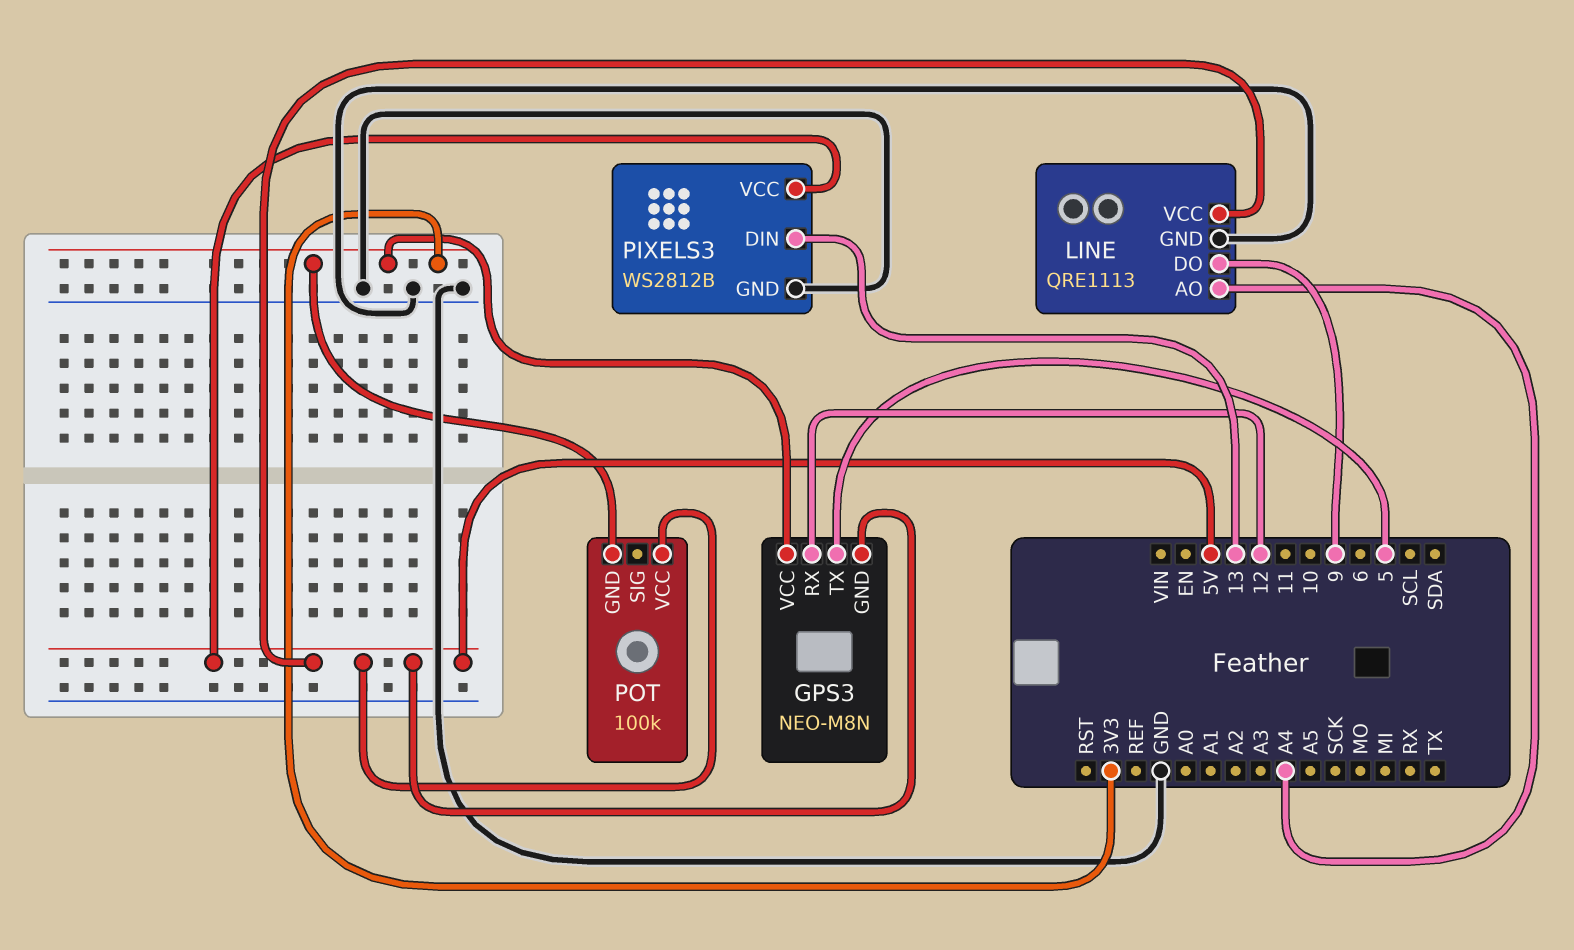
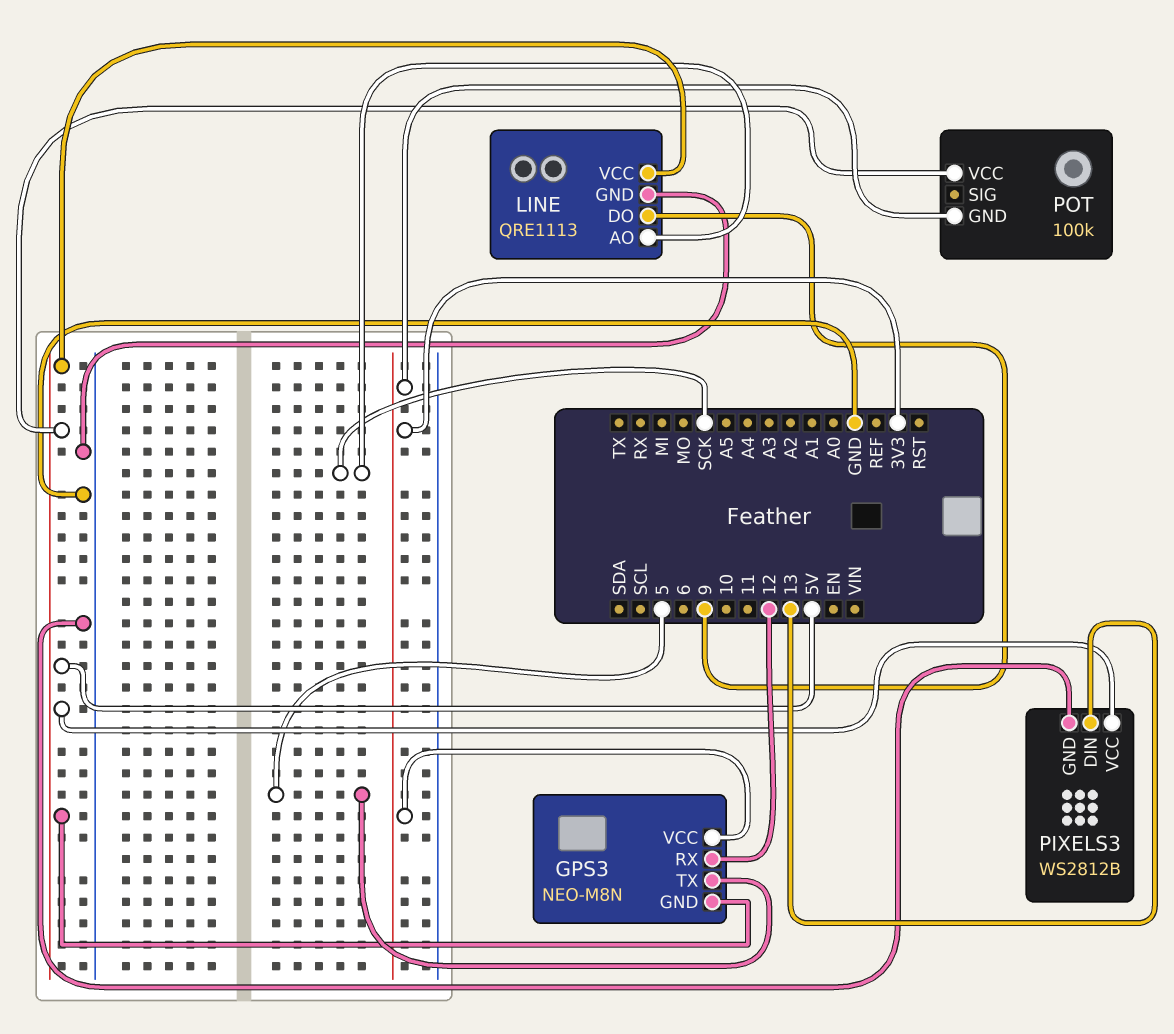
LINE pin AO: A4 -> SCK

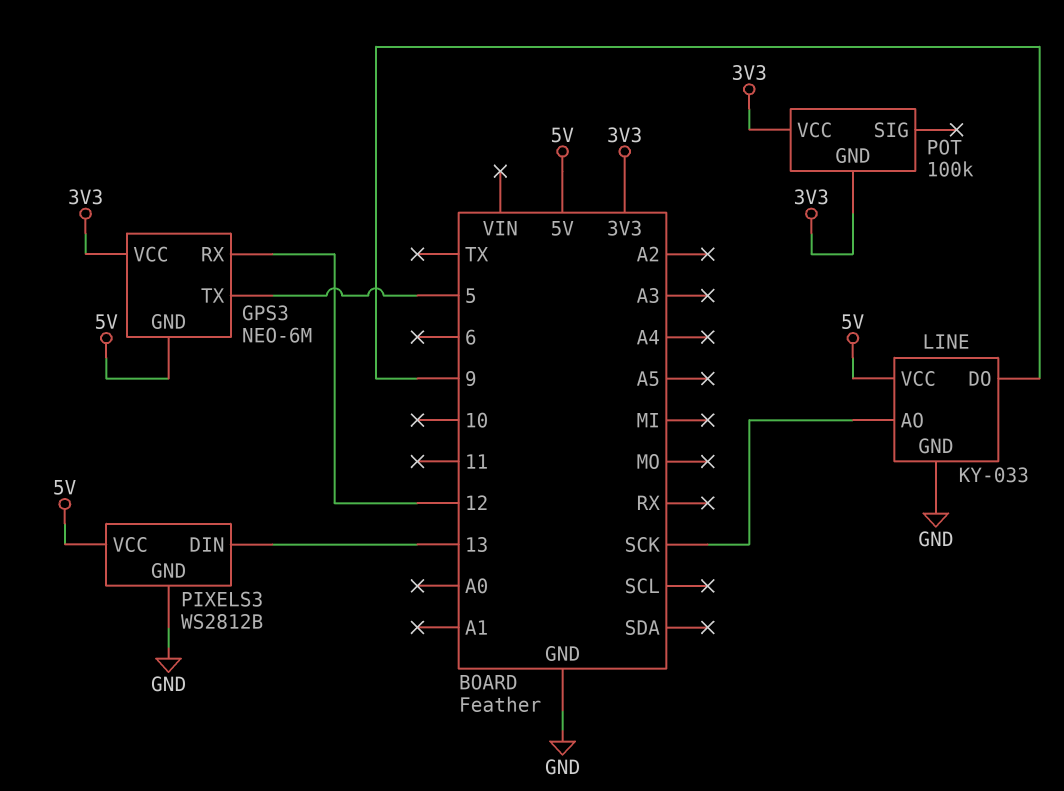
GPS3: NEO-M8N -> NEO-6M
LINE: QRE1113 -> KY-033
POT pin VCC: 5V -> 3V3

